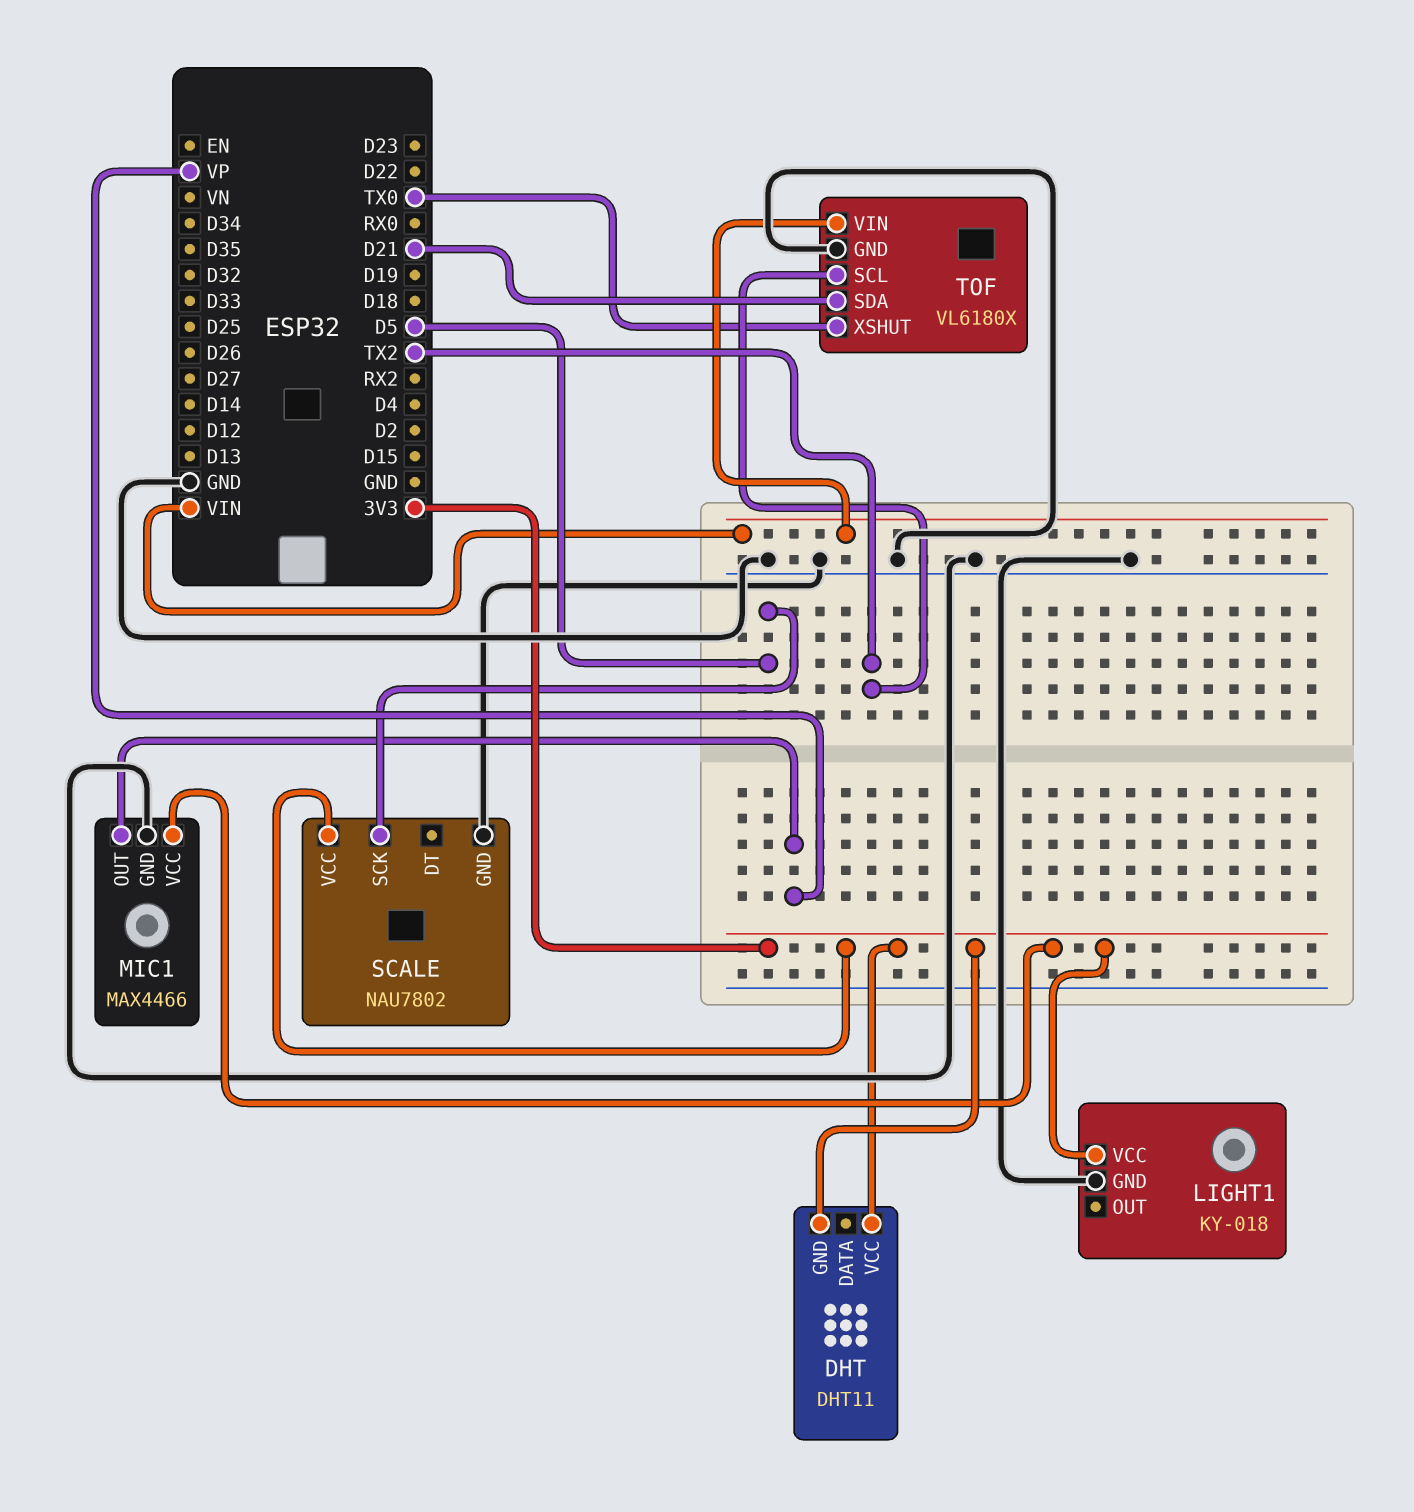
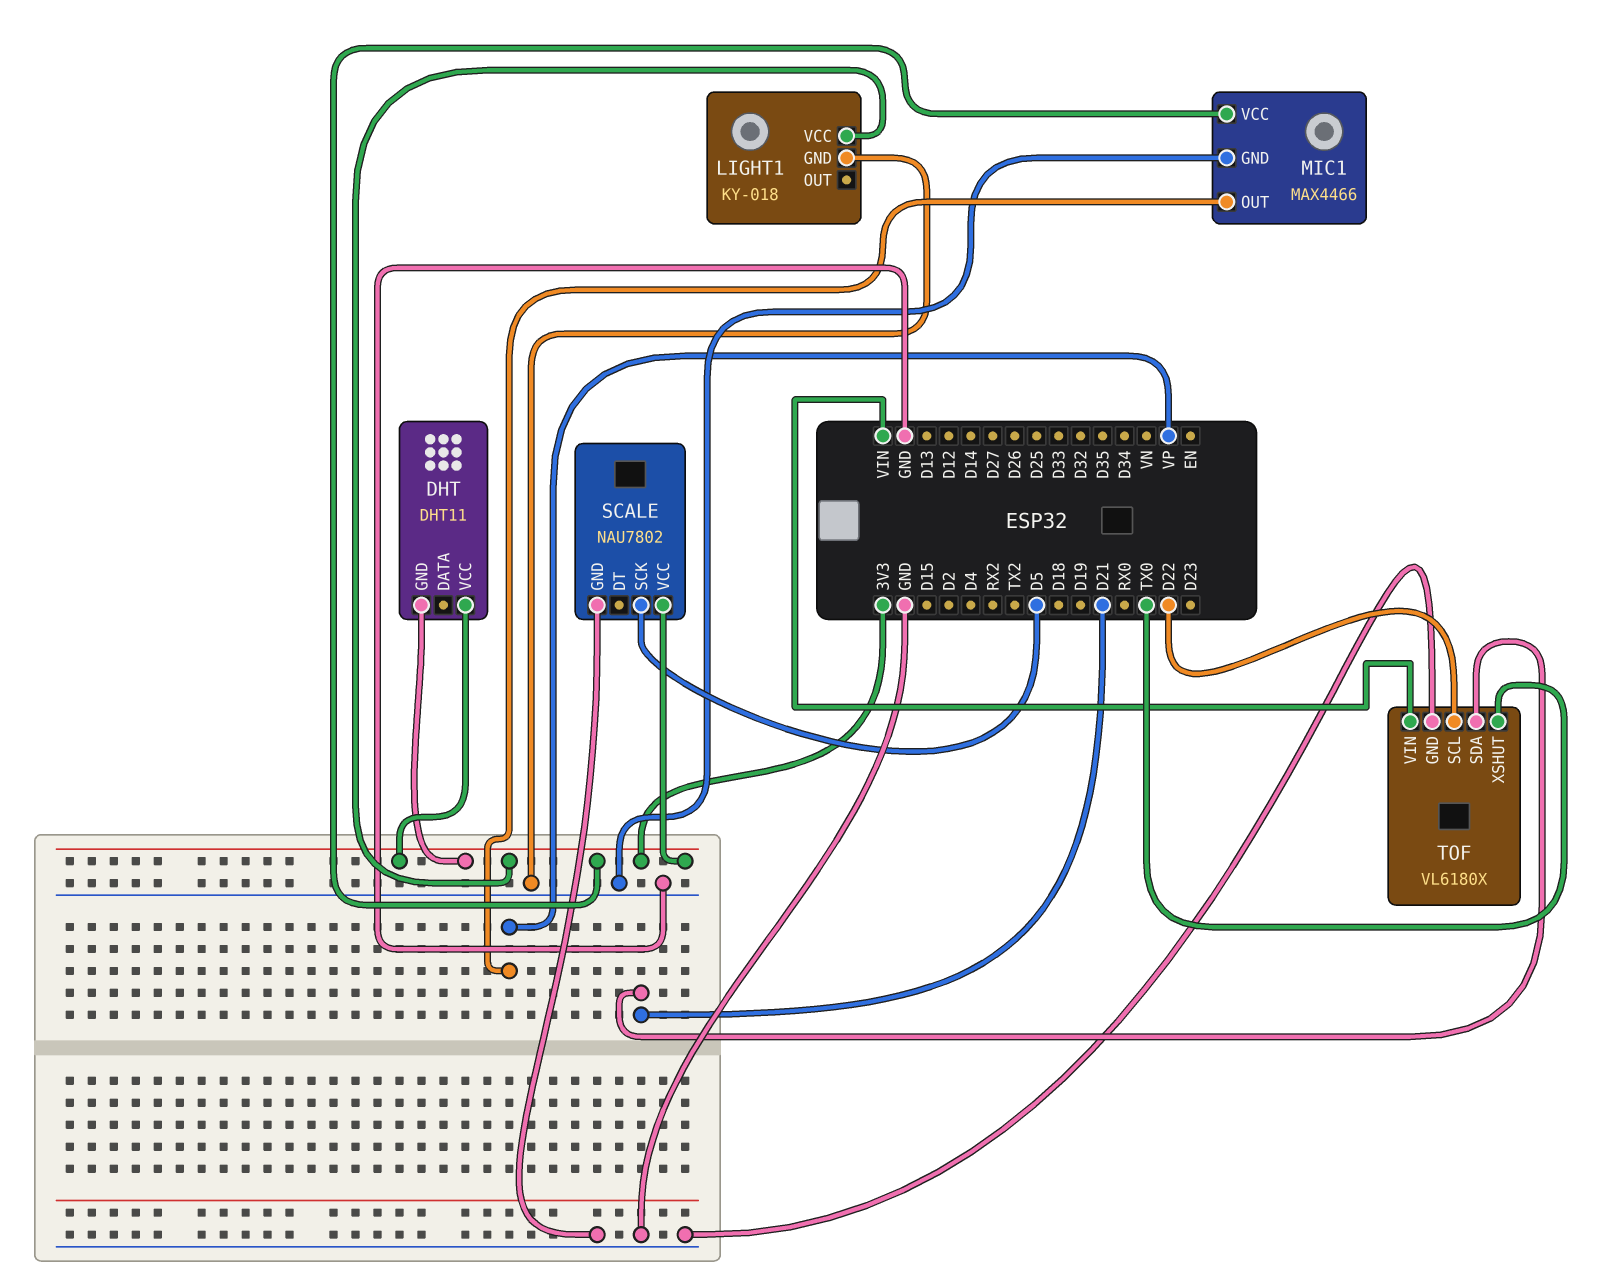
TOF pin SCL: TX2 -> D22

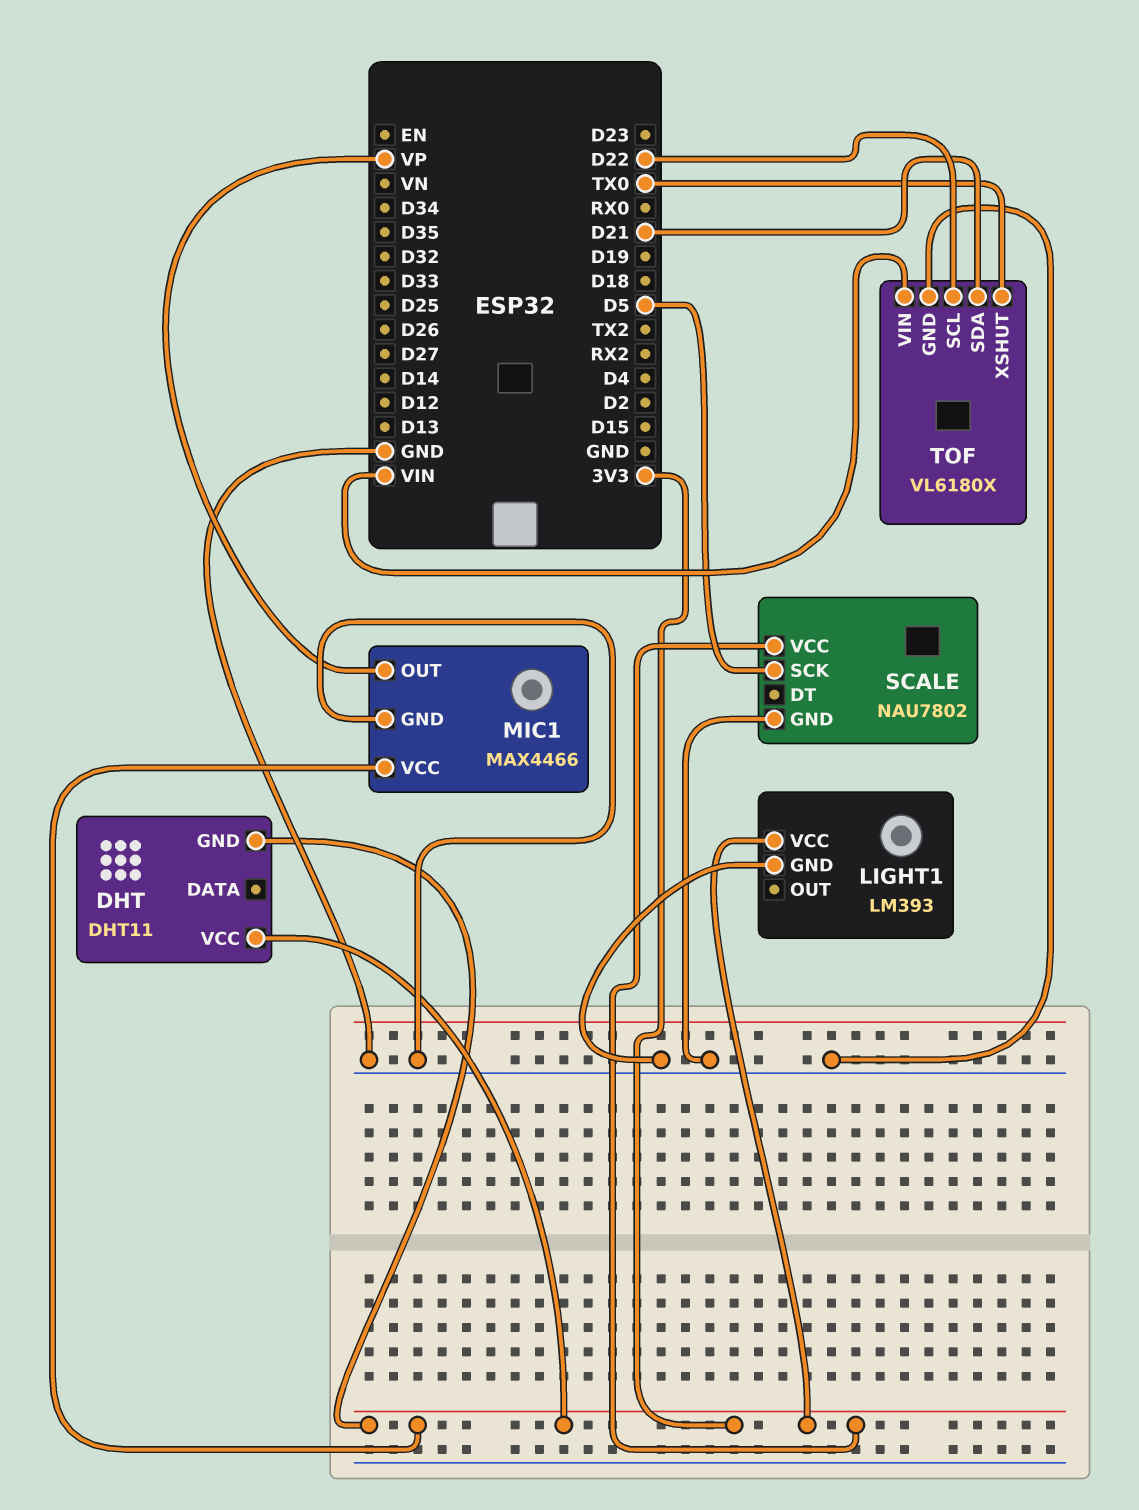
LIGHT1: KY-018 -> LM393

